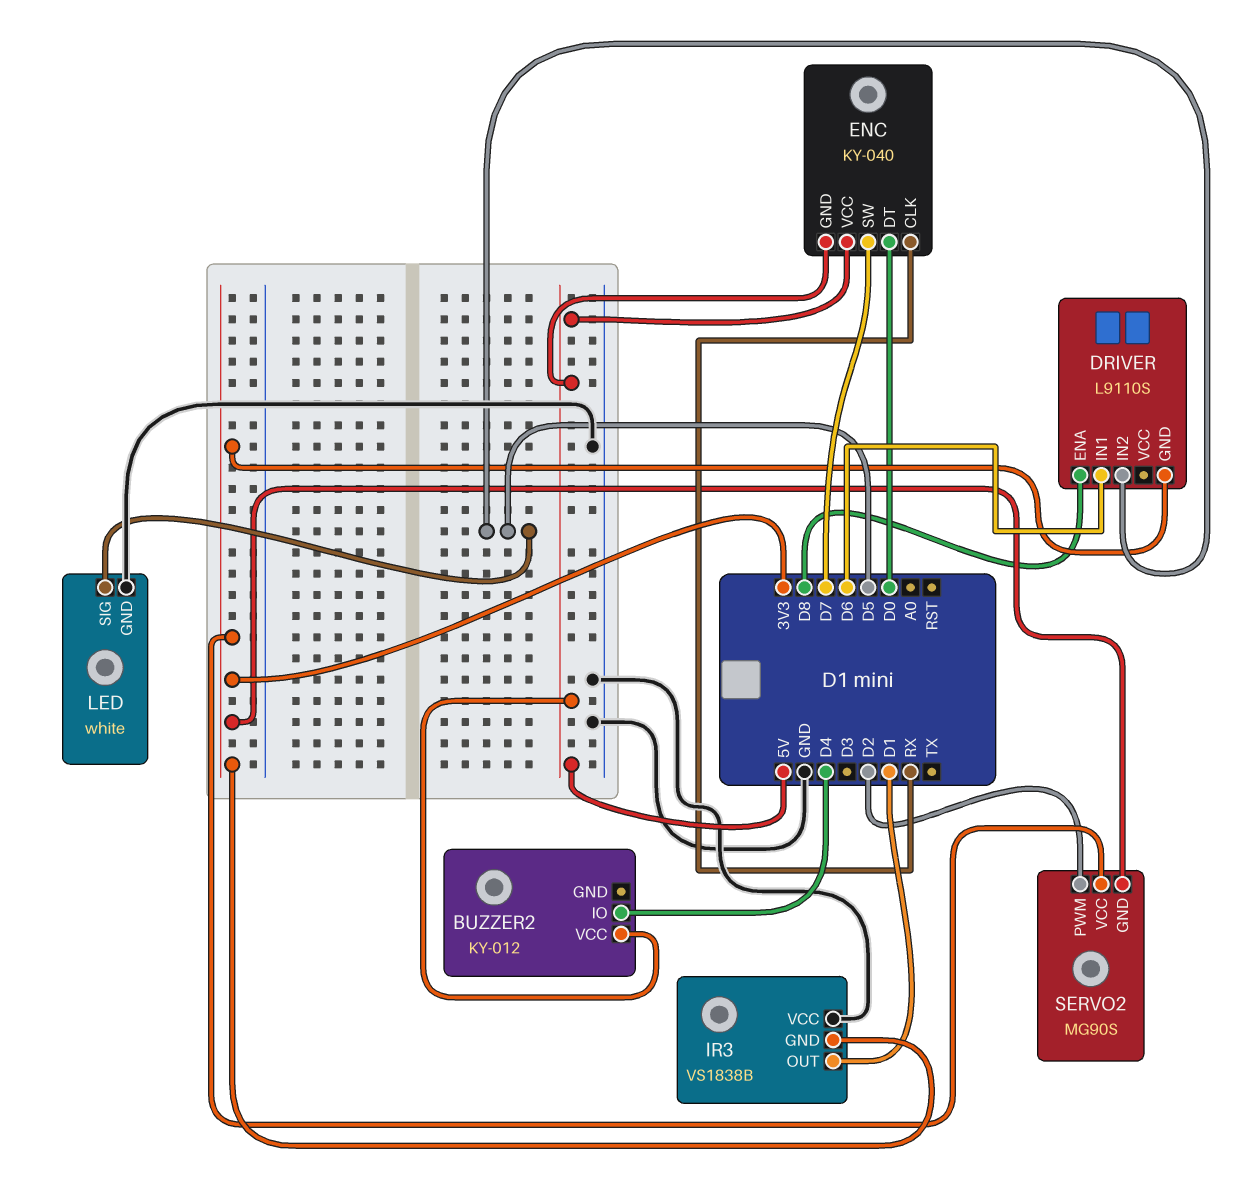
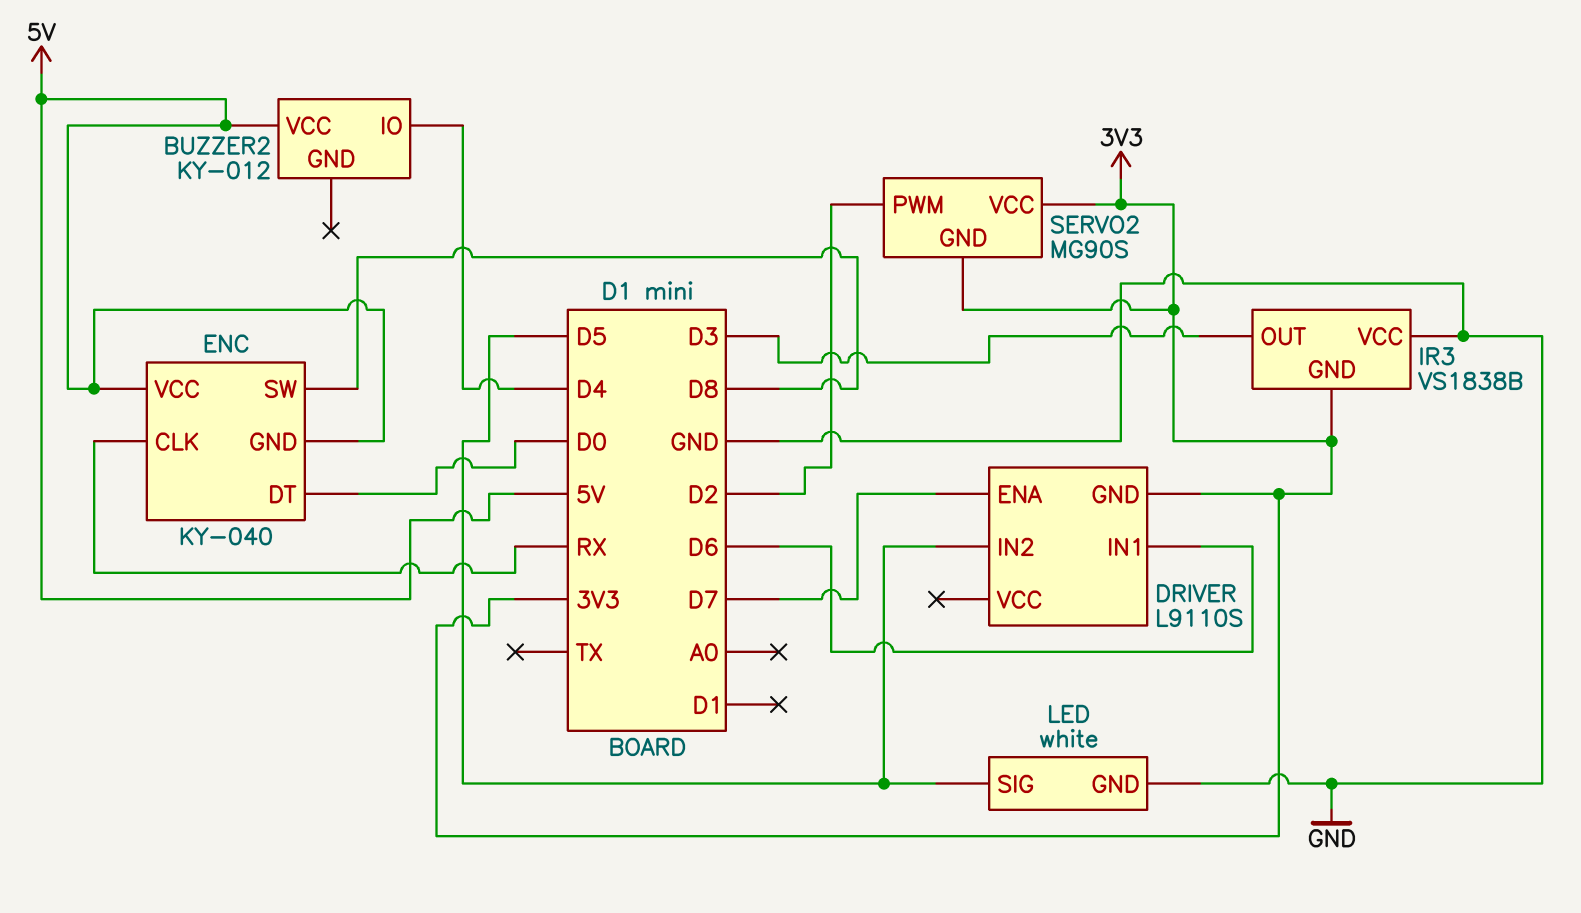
DRIVER pin ENA: D8 -> D7
ENC pin SW: D7 -> D8
IR3 pin OUT: D1 -> D3

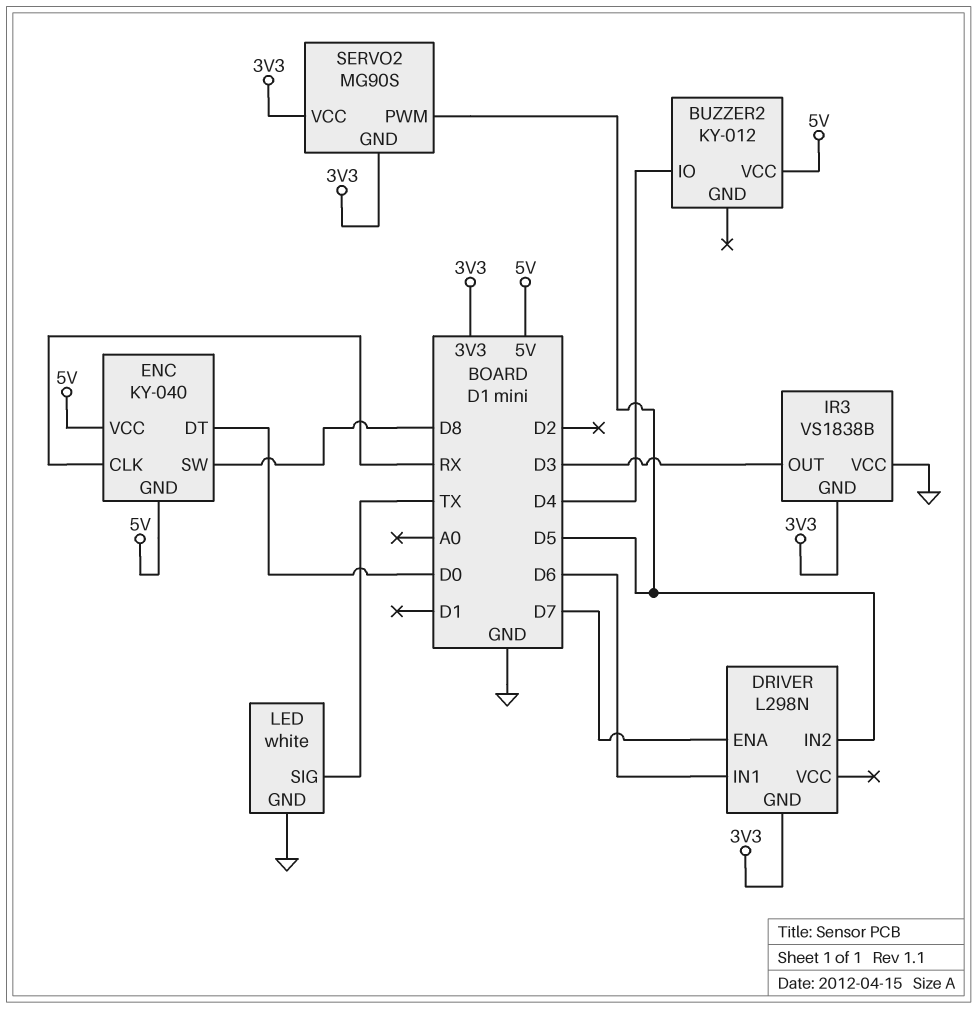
DRIVER: L9110S -> L298N
LED pin SIG: D5 -> TX
SERVO2 pin PWM: D2 -> D5

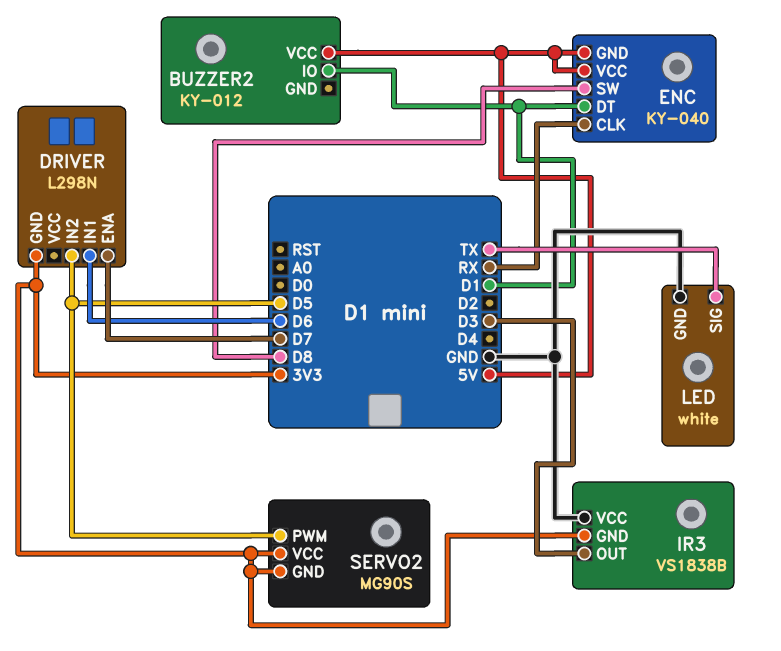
BUZZER2 pin IO: D4 -> D1
ENC pin DT: D0 -> D1

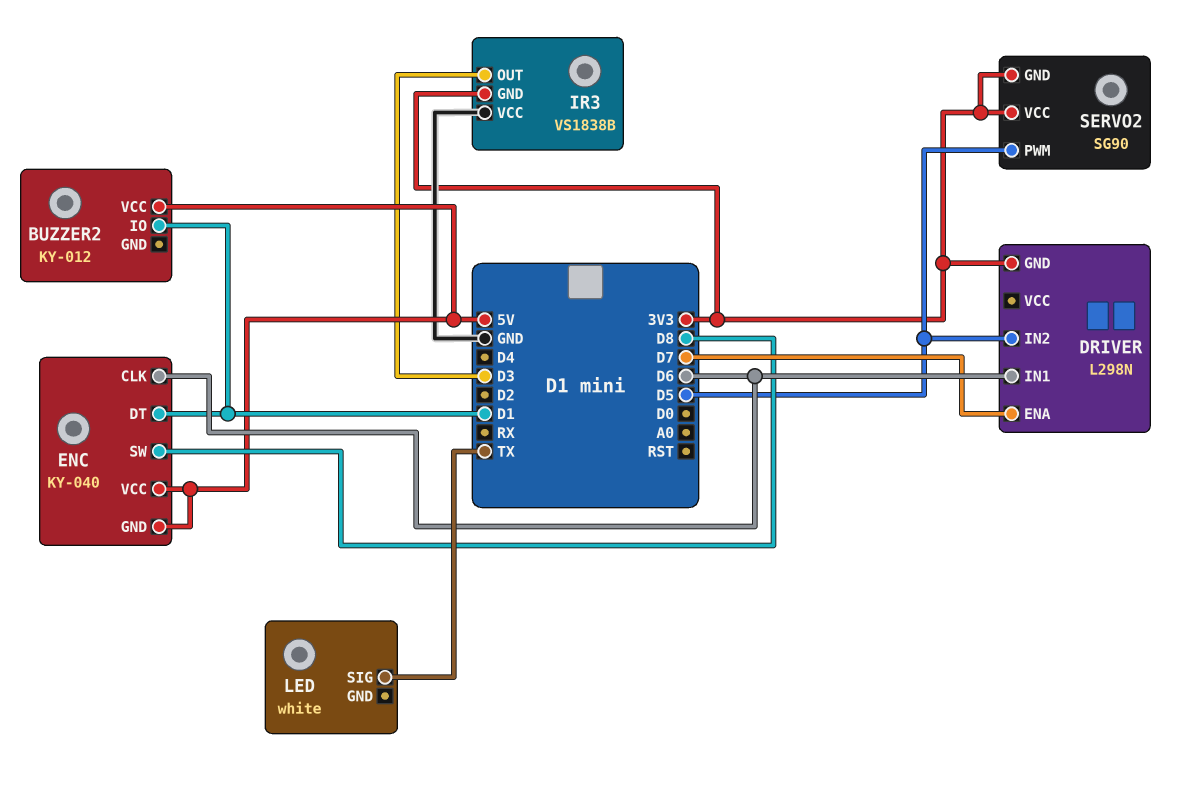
ENC pin CLK: RX -> D6
LED pin GND: GND -> none
SERVO2: MG90S -> SG90

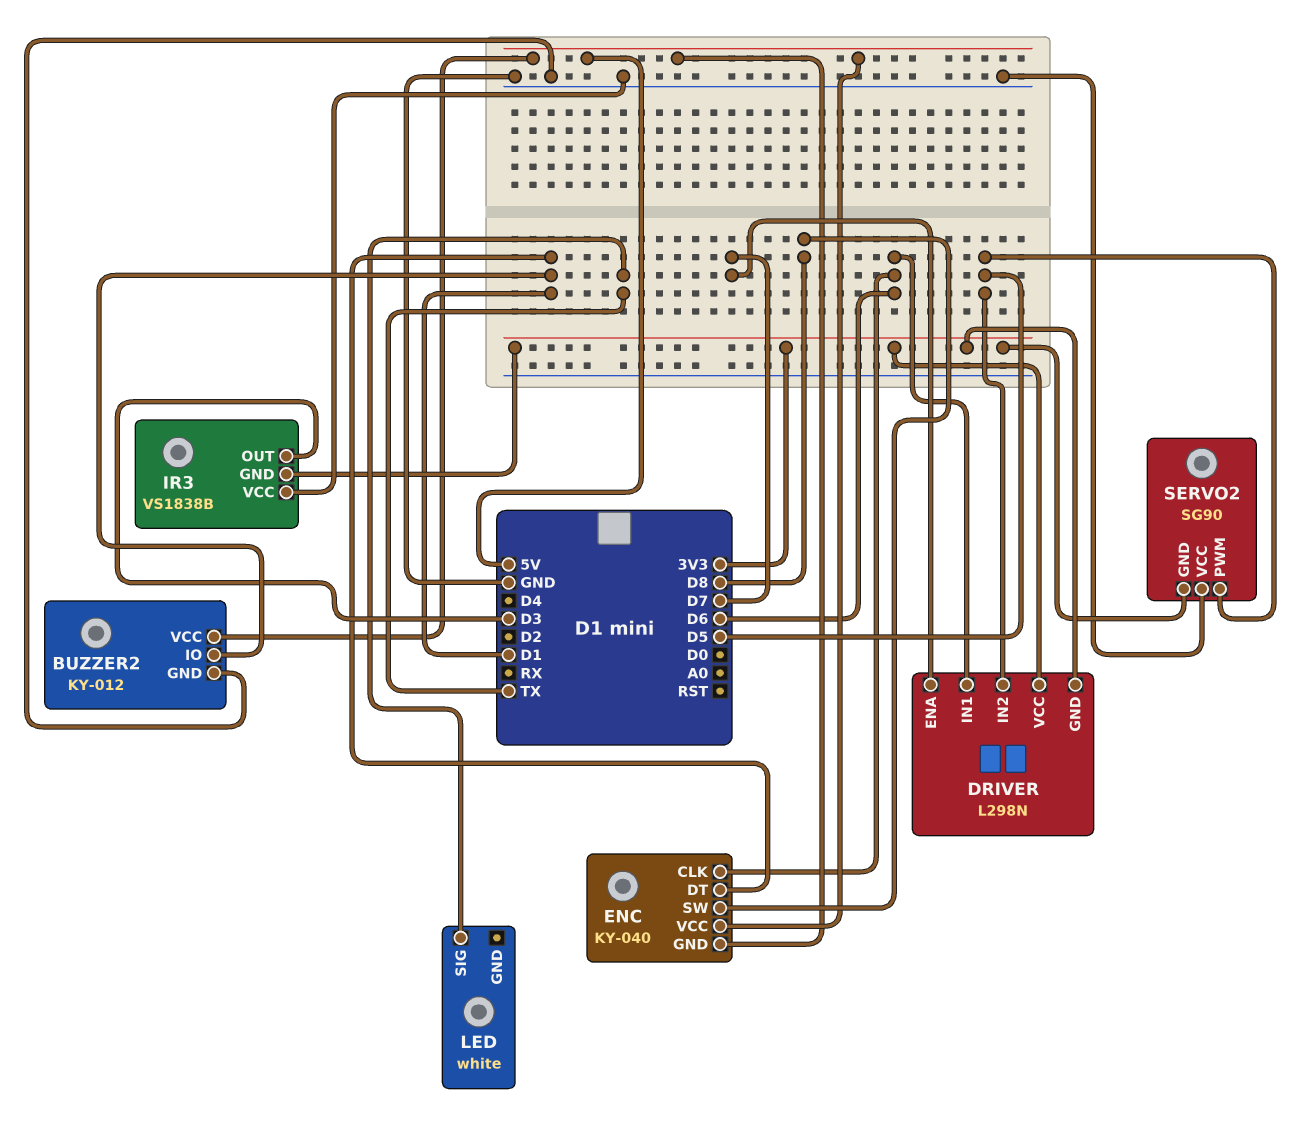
BUZZER2 pin GND: none -> GND
DRIVER pin VCC: none -> 3V3
SERVO2 pin VCC: 3V3 -> GND

